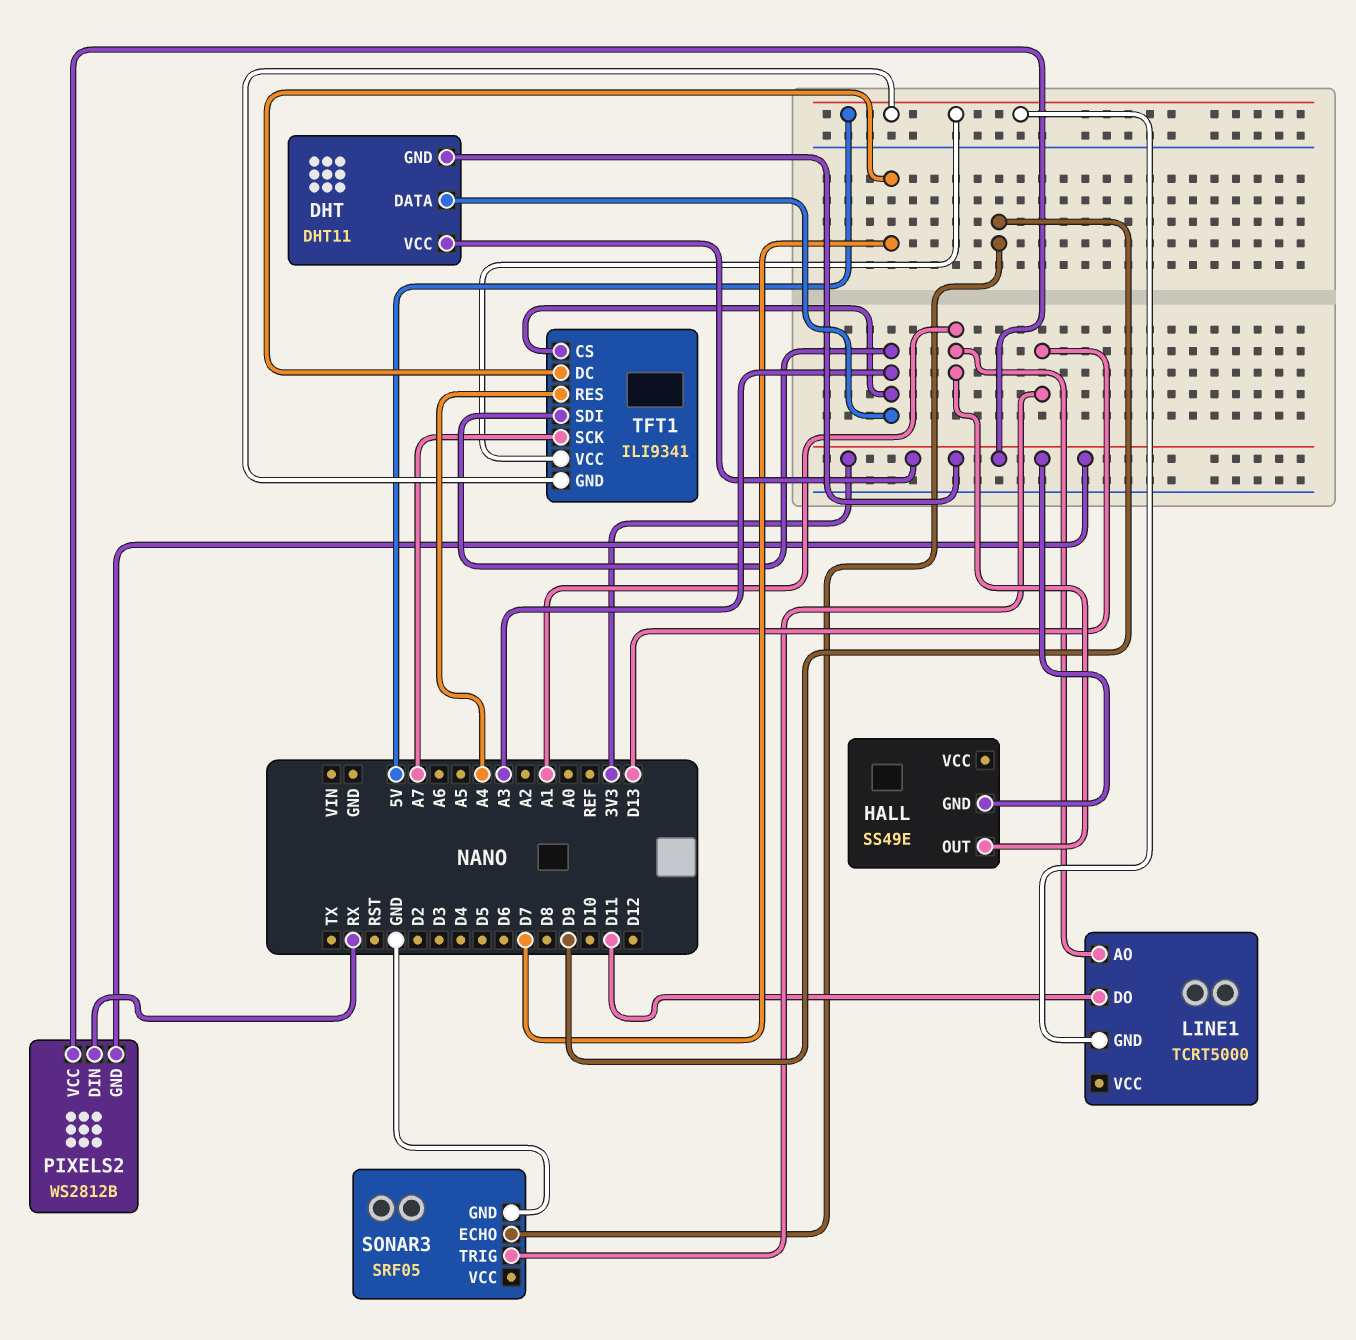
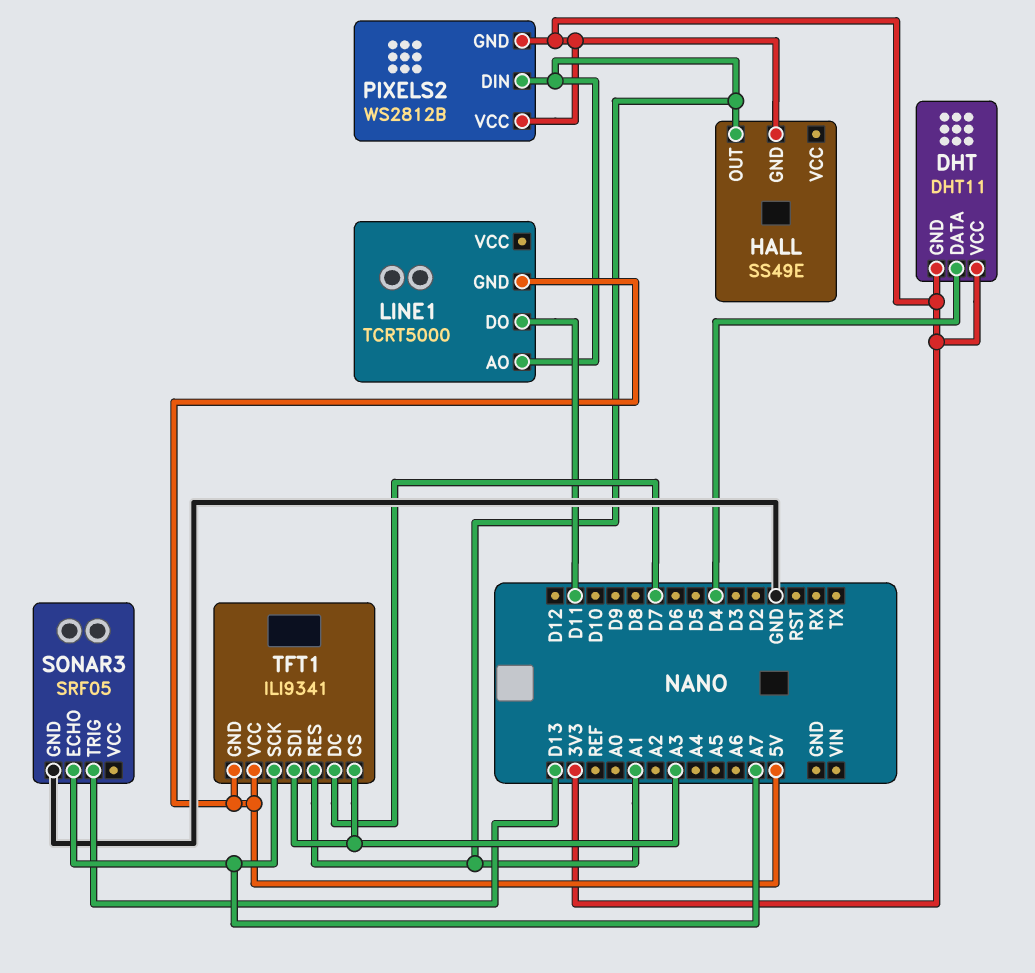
DHT pin DATA: A3 -> D4
PIXELS2 pin DIN: RX -> A1
SONAR3 pin ECHO: D9 -> A7
TFT1 pin RES: A4 -> A1

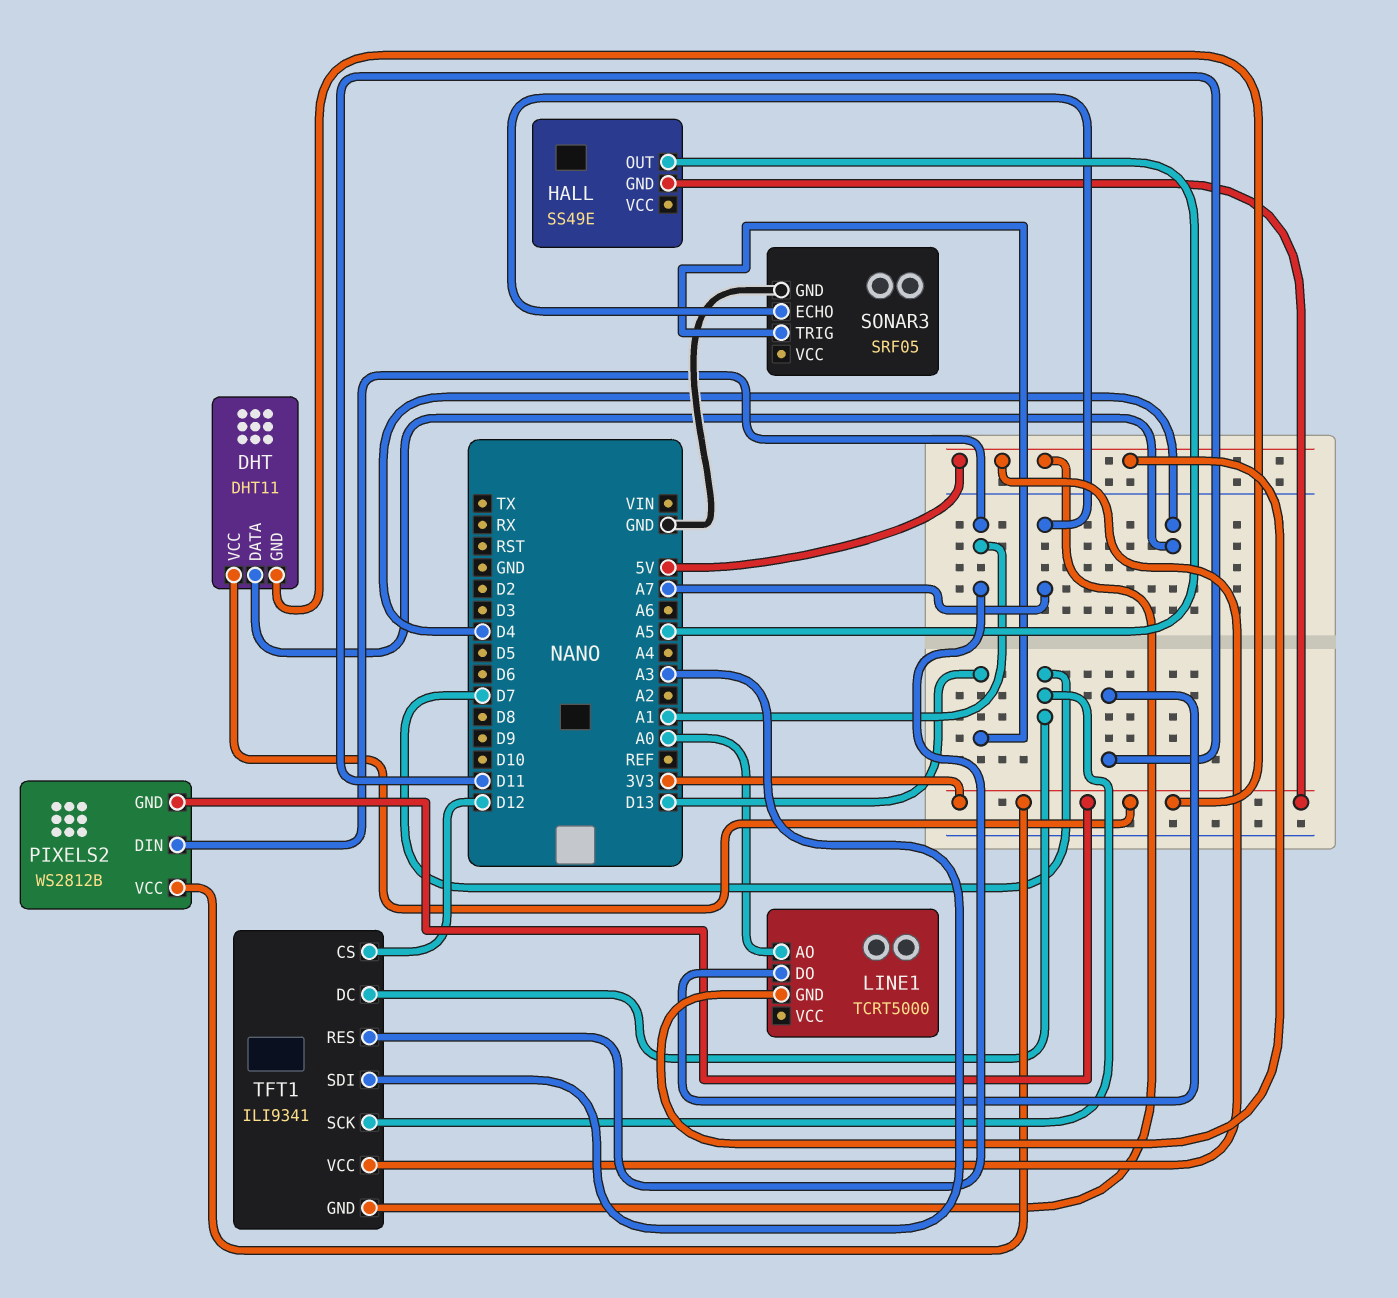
HALL pin OUT: A1 -> A5
LINE1 pin AO: A1 -> A0
TFT1 pin CS: A3 -> D12
TFT1 pin SCK: A7 -> D7

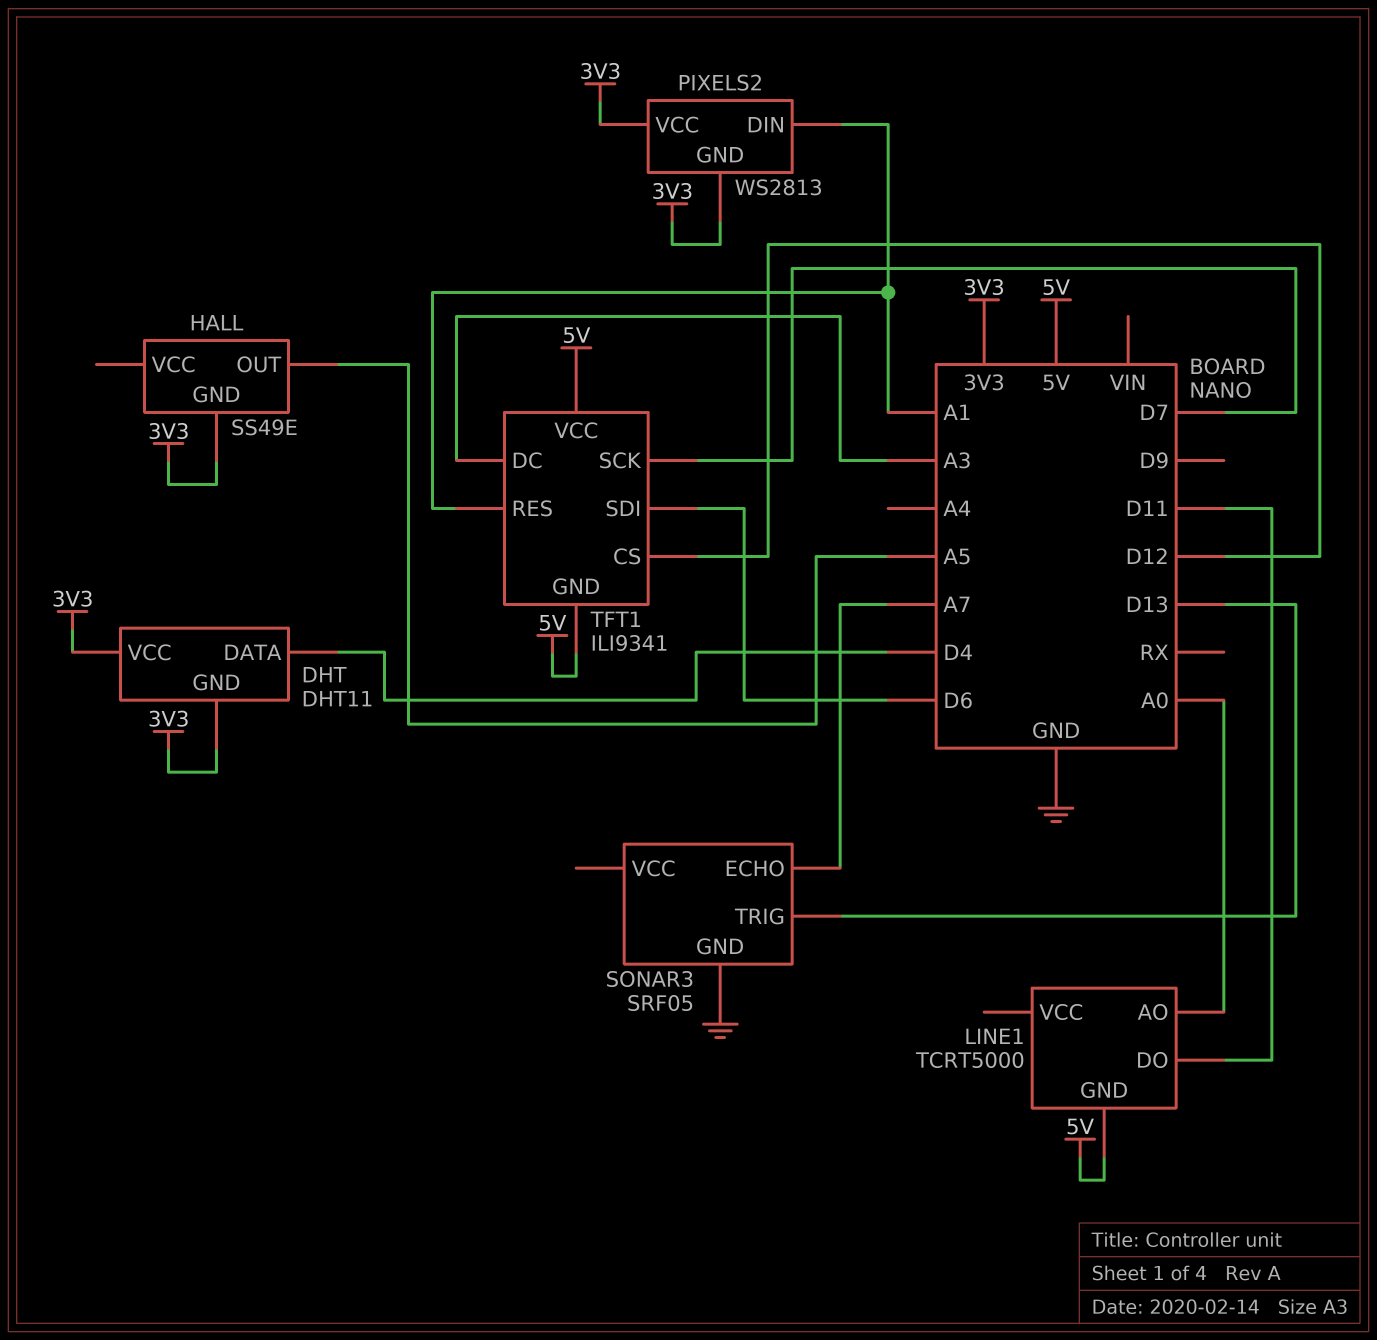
PIXELS2: WS2812B -> WS2813
TFT1 pin DC: D7 -> A3
TFT1 pin SDI: A3 -> D6

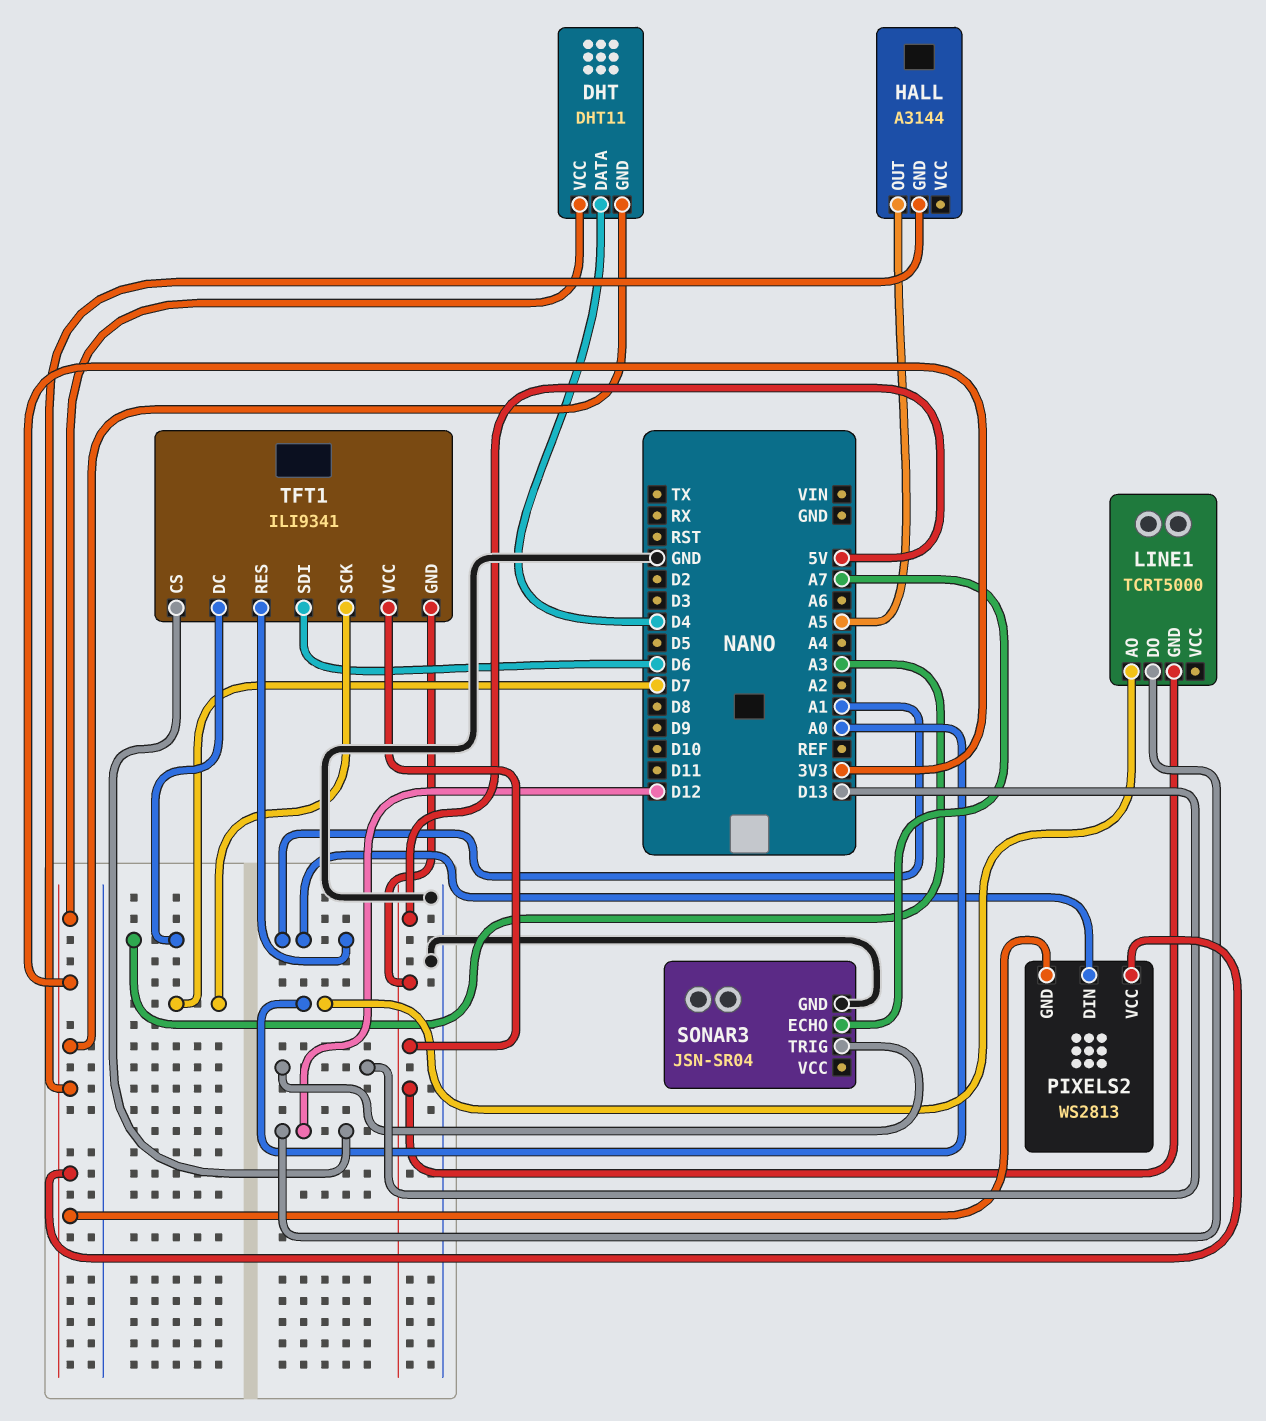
HALL: SS49E -> A3144
LINE1 pin DO: D11 -> D12
SONAR3: SRF05 -> JSN-SR04

